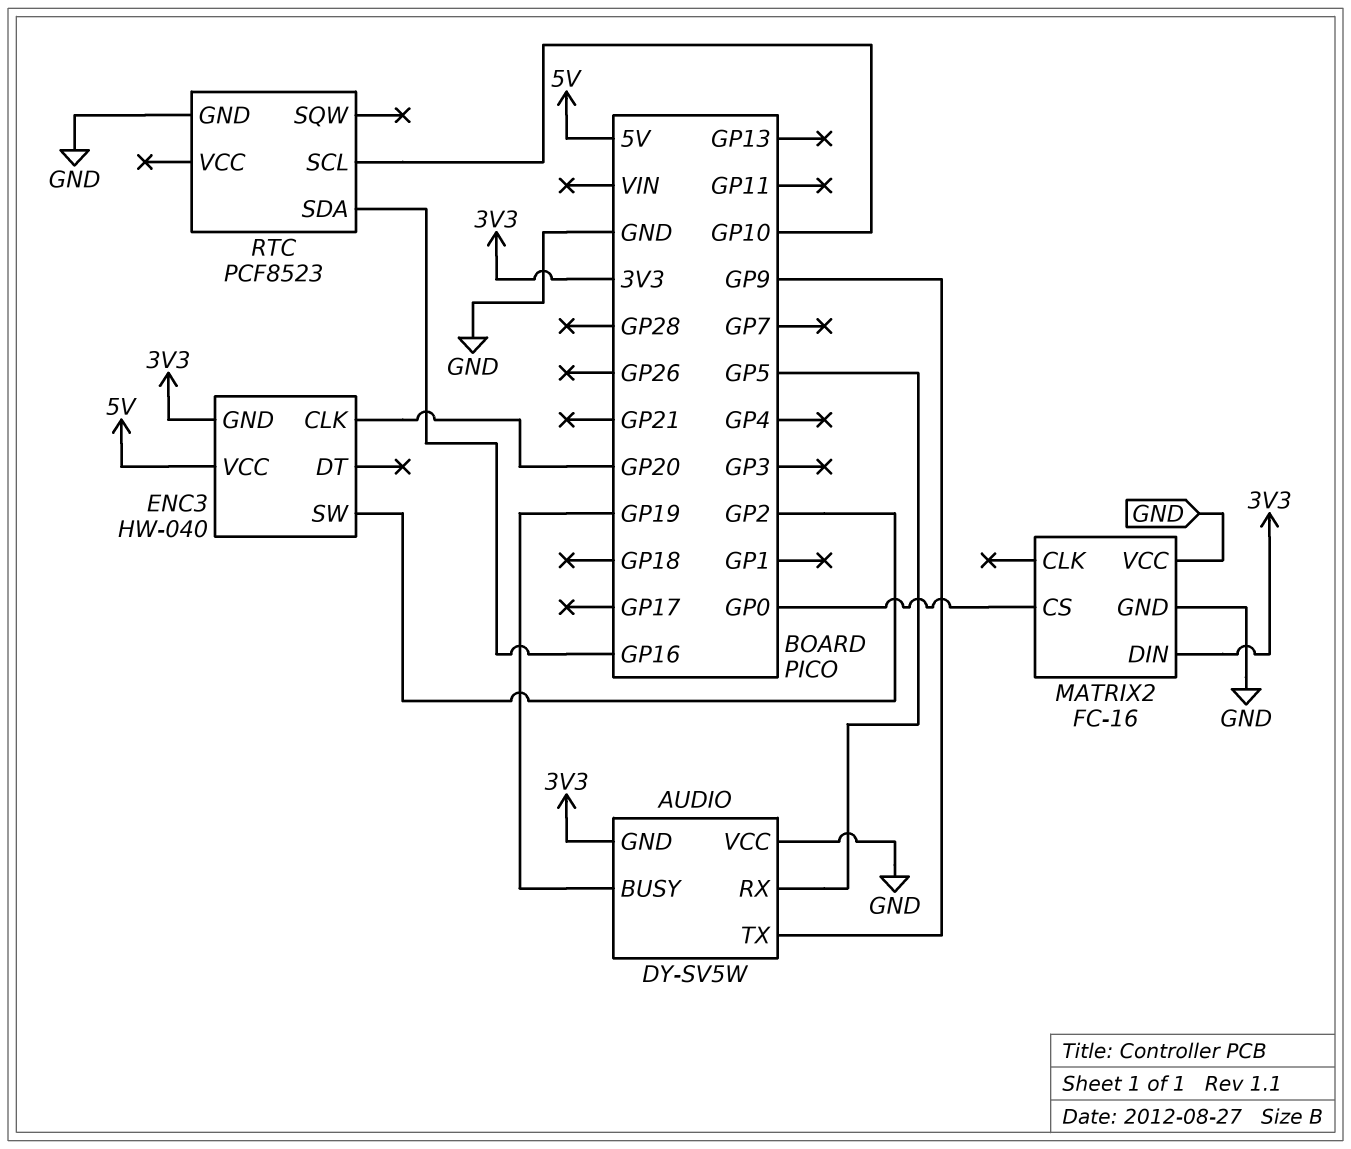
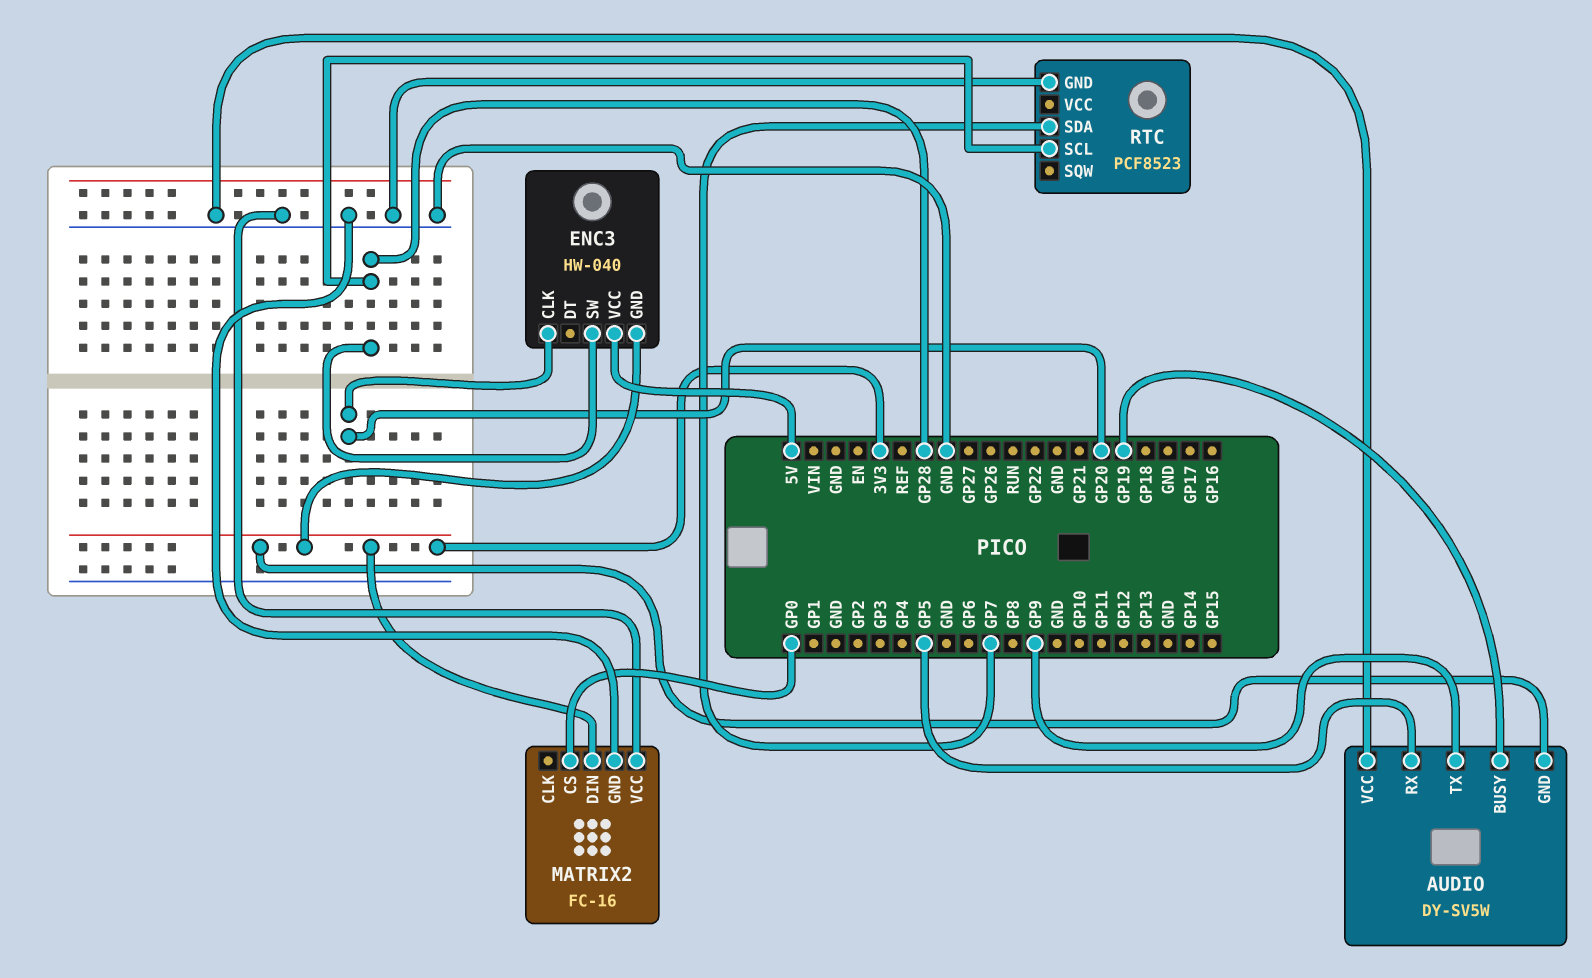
ENC3 pin SW: GP2 -> GP28
RTC pin SCL: GP10 -> GP28
RTC pin SDA: GP16 -> GP7

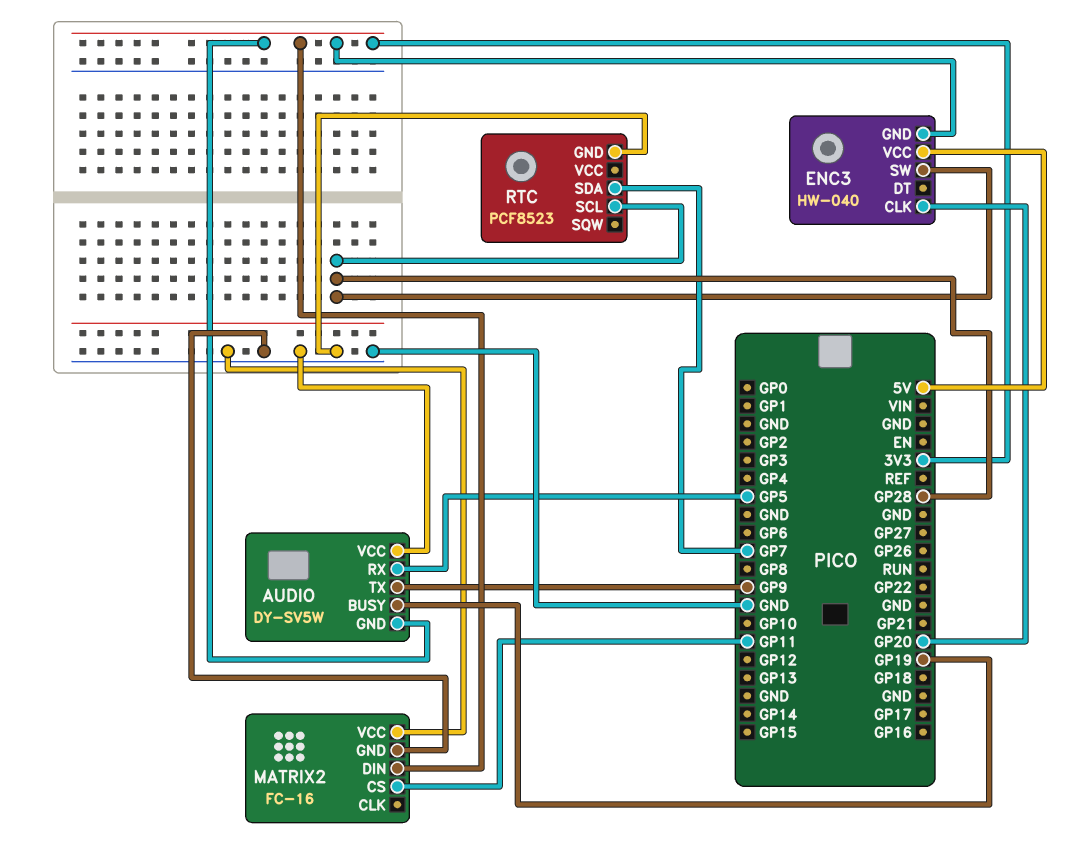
MATRIX2 pin CS: GP0 -> GP11

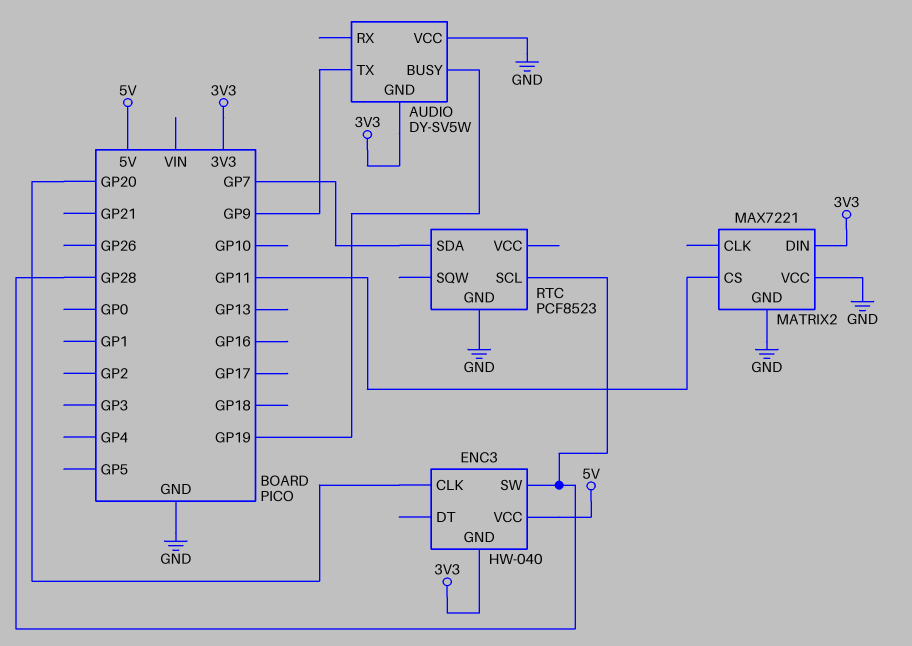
AUDIO pin RX: GP5 -> none
MATRIX2: FC-16 -> MAX7221

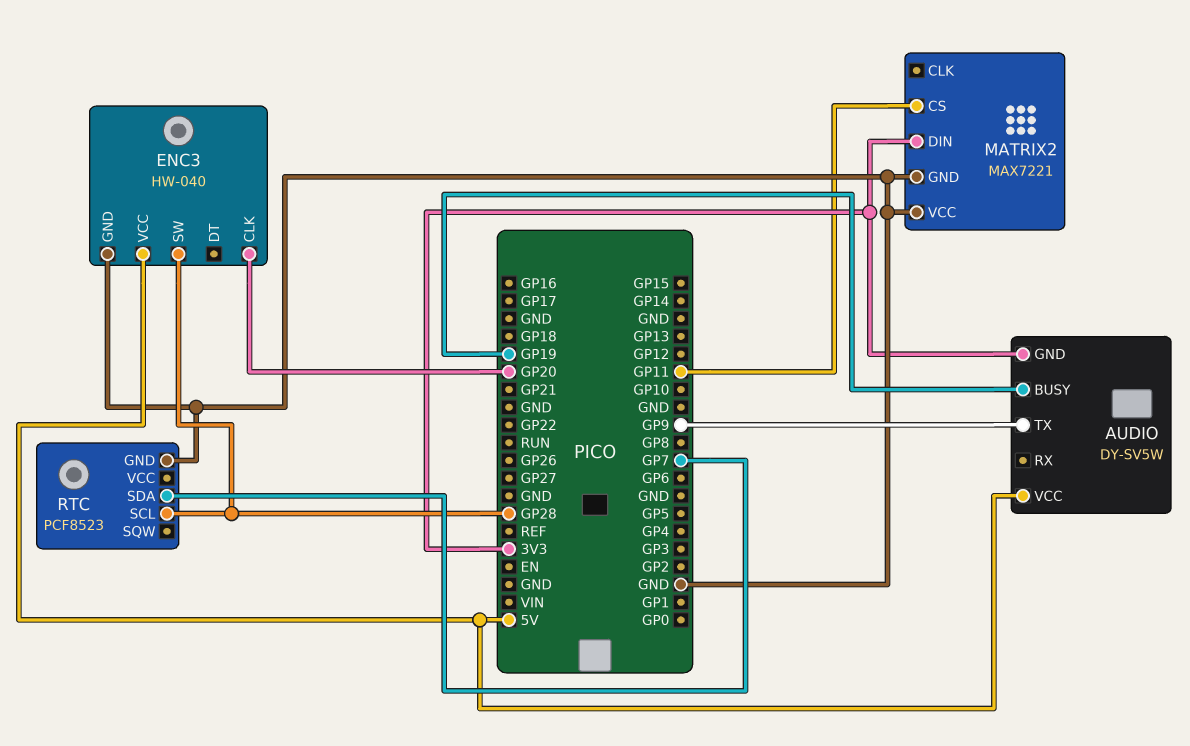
AUDIO pin VCC: GND -> 5V
ENC3 pin GND: 3V3 -> GND

